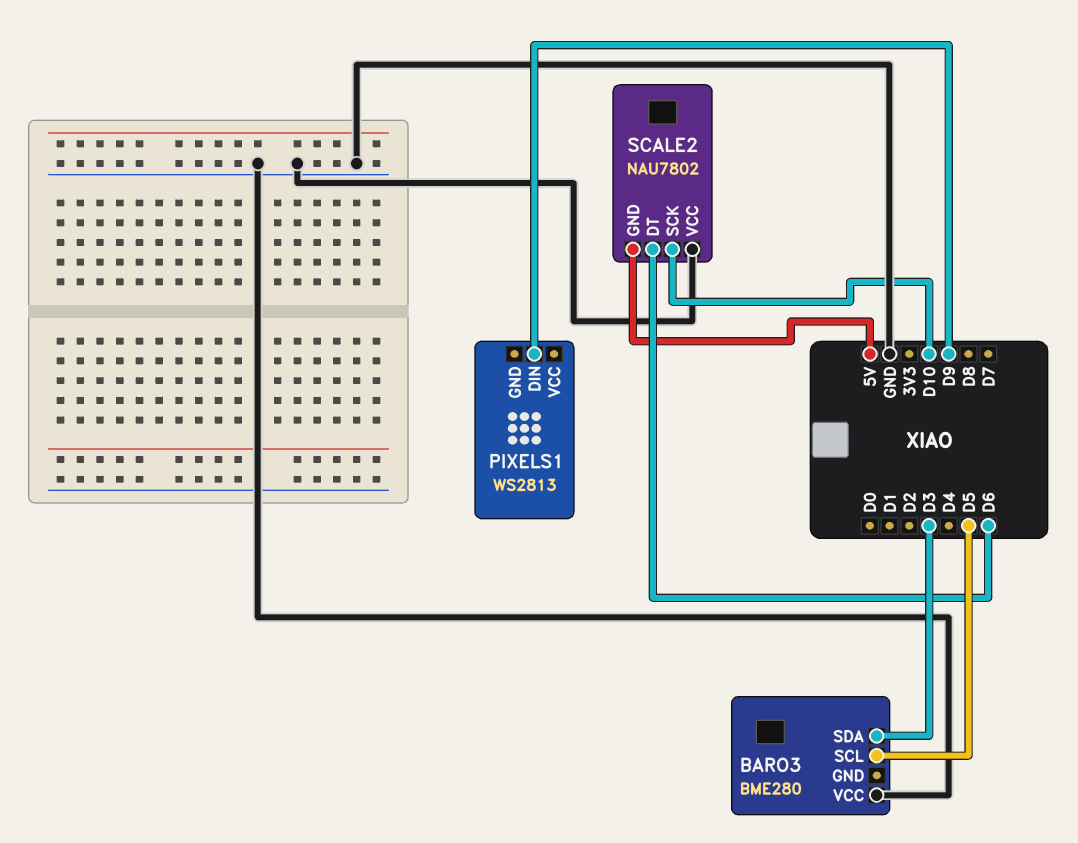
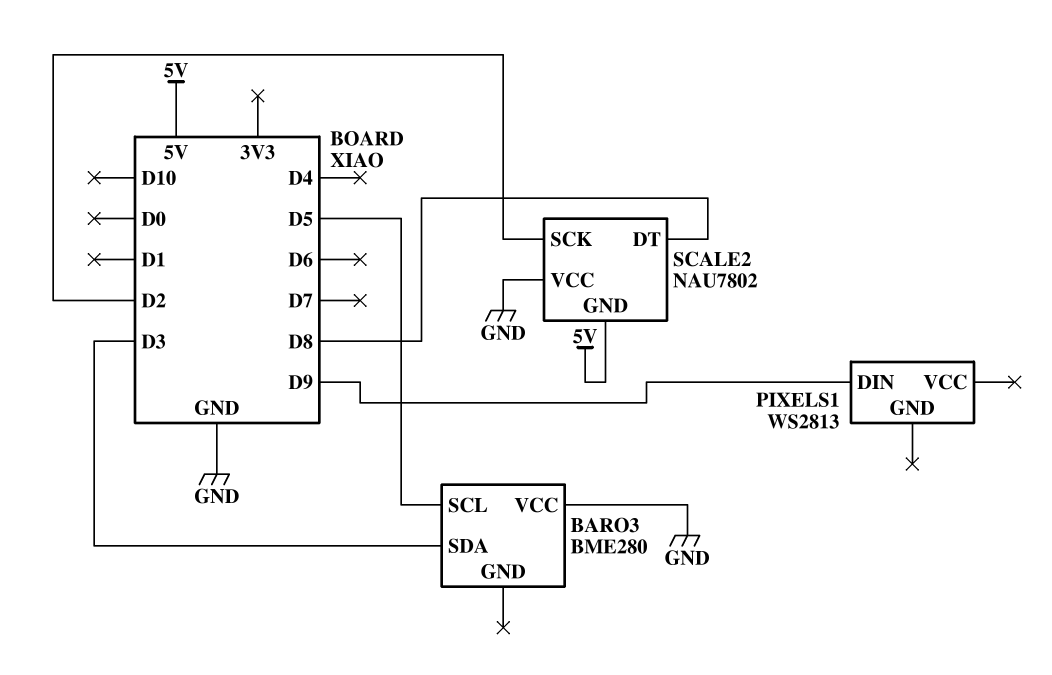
SCALE2 pin DT: D6 -> D8
SCALE2 pin SCK: D10 -> D2

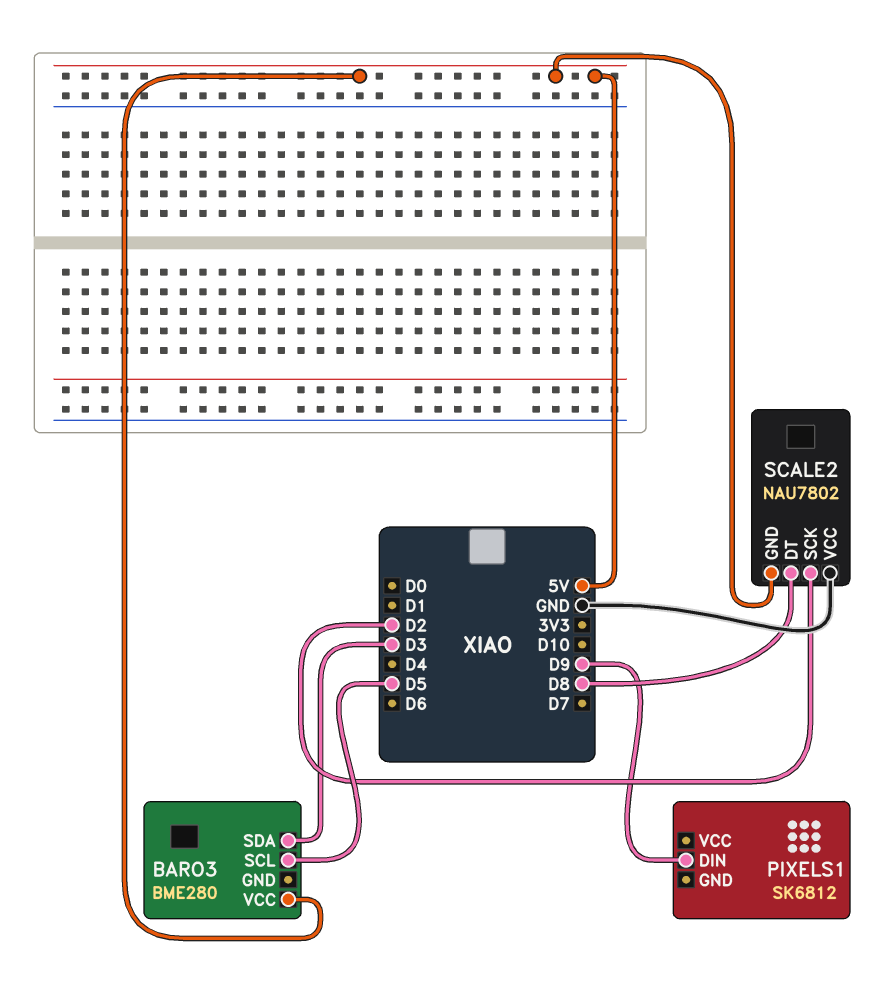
BARO3 pin VCC: GND -> 5V
PIXELS1: WS2813 -> SK6812

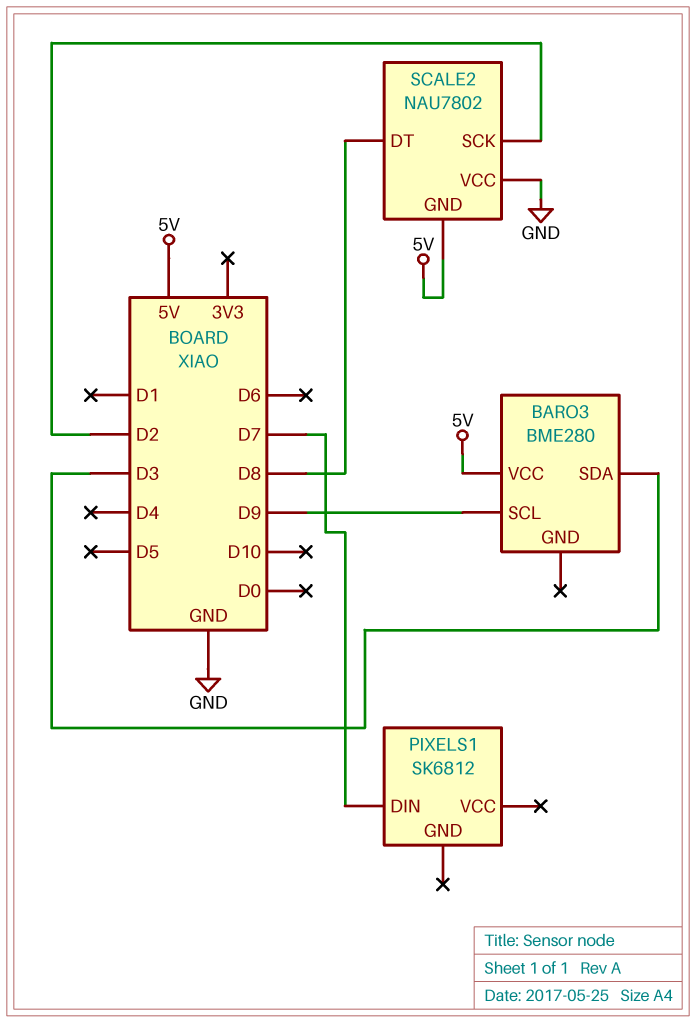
BARO3 pin SCL: D5 -> D9
PIXELS1 pin DIN: D9 -> D7

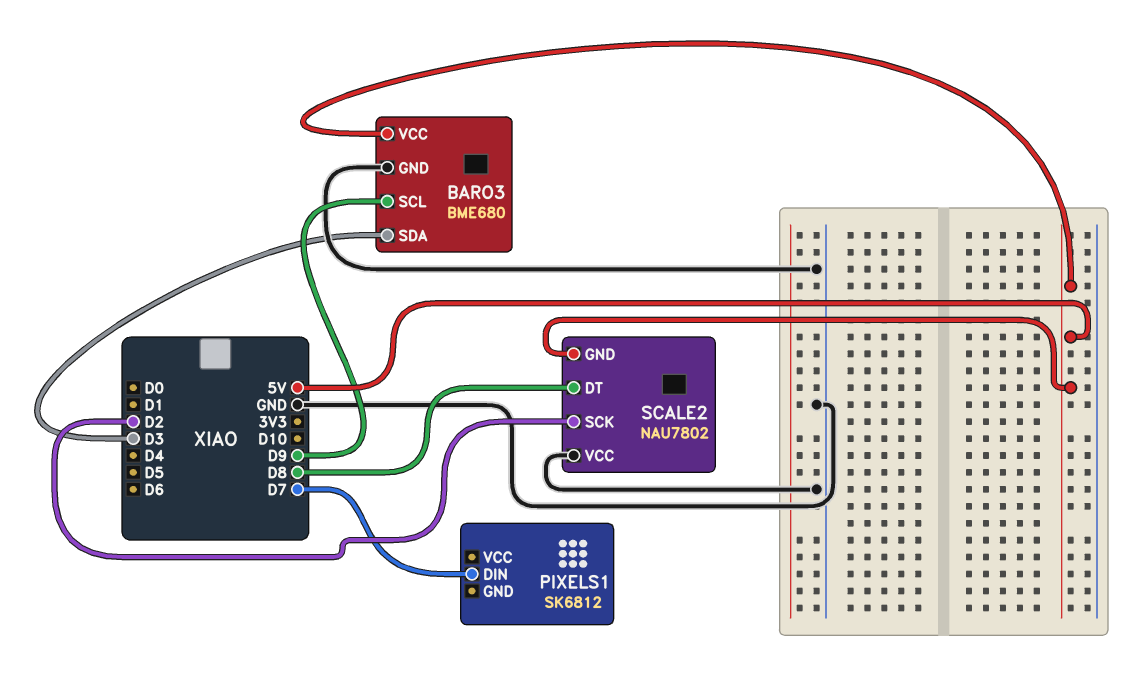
BARO3: BME280 -> BME680
BARO3 pin GND: none -> GND

